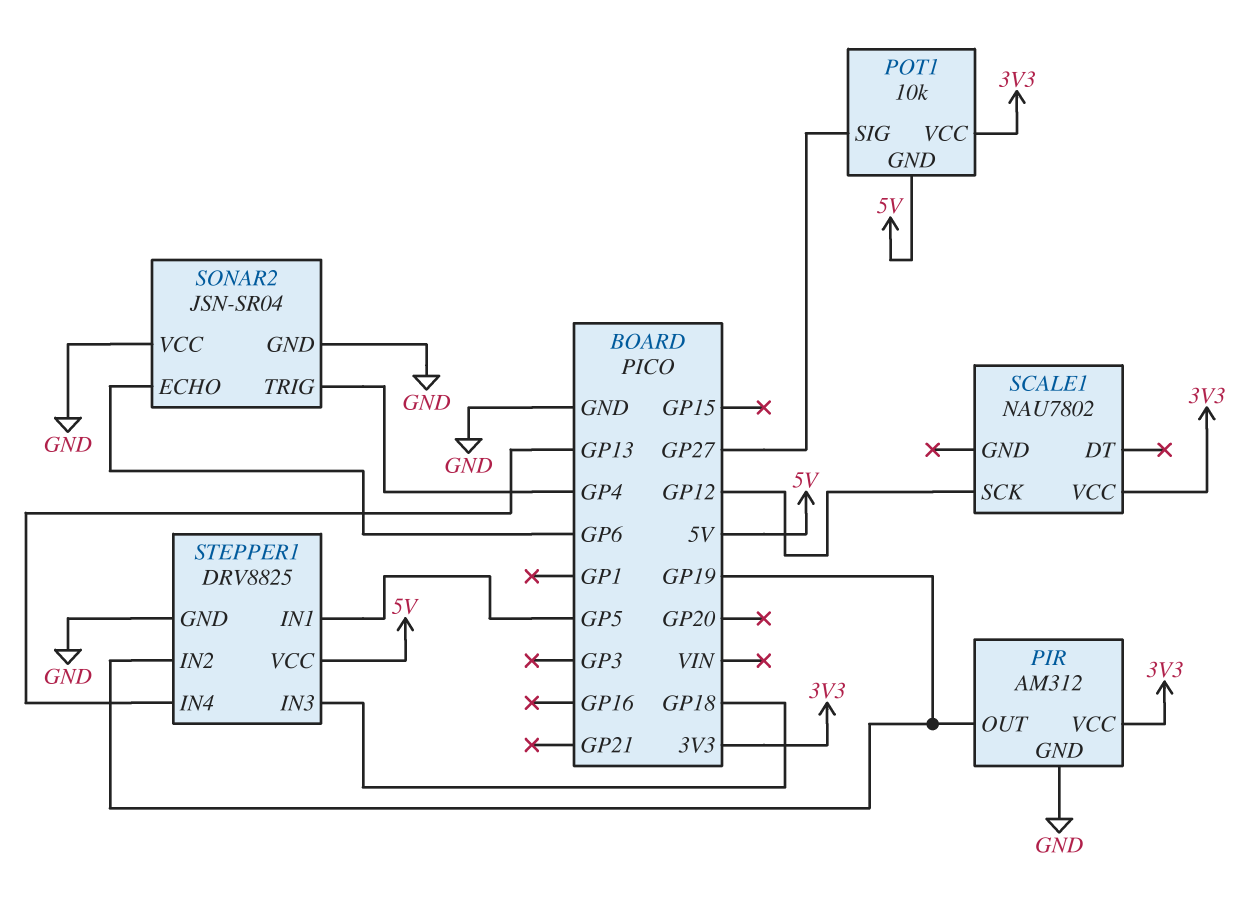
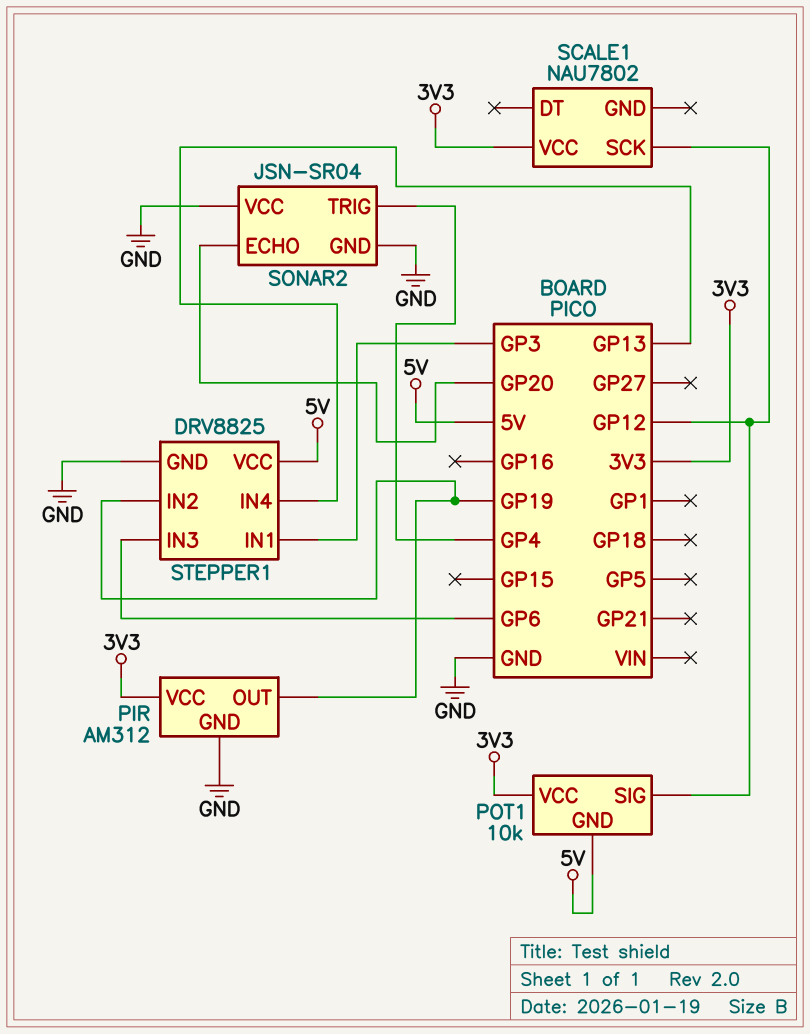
POT1 pin SIG: GP27 -> GP12
SONAR2 pin ECHO: GP6 -> GP20
STEPPER1 pin IN1: GP5 -> GP3
STEPPER1 pin IN3: GP18 -> GP6

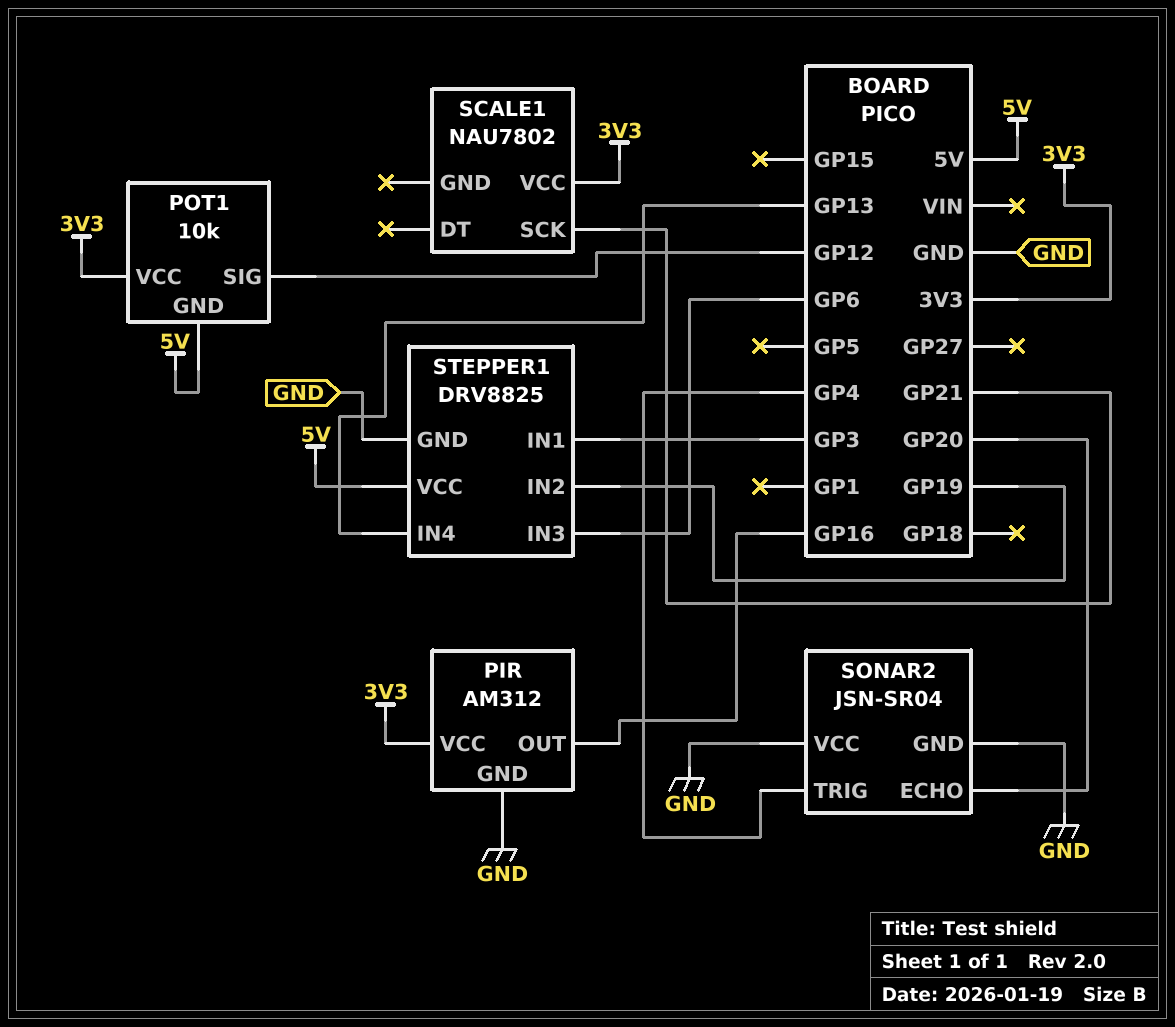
PIR pin OUT: GP19 -> GP16
SCALE1 pin SCK: GP12 -> GP21

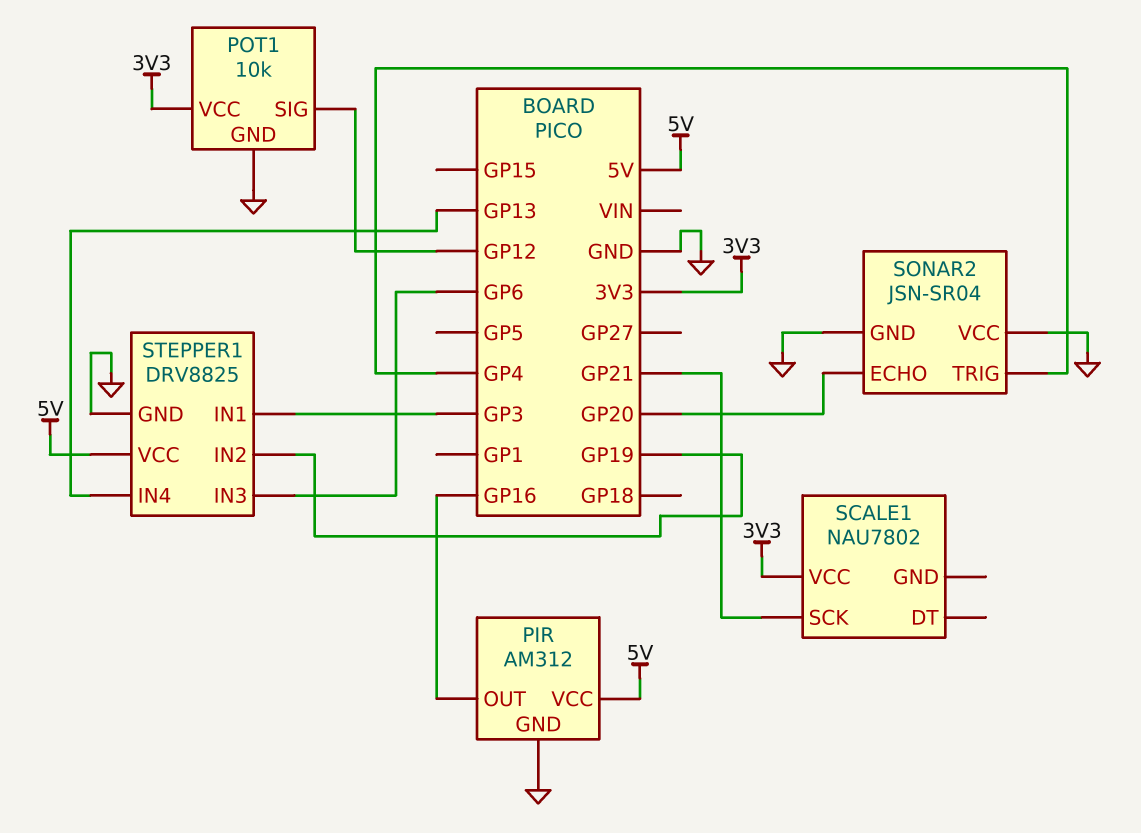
PIR pin VCC: 3V3 -> 5V
POT1 pin GND: 5V -> GND

